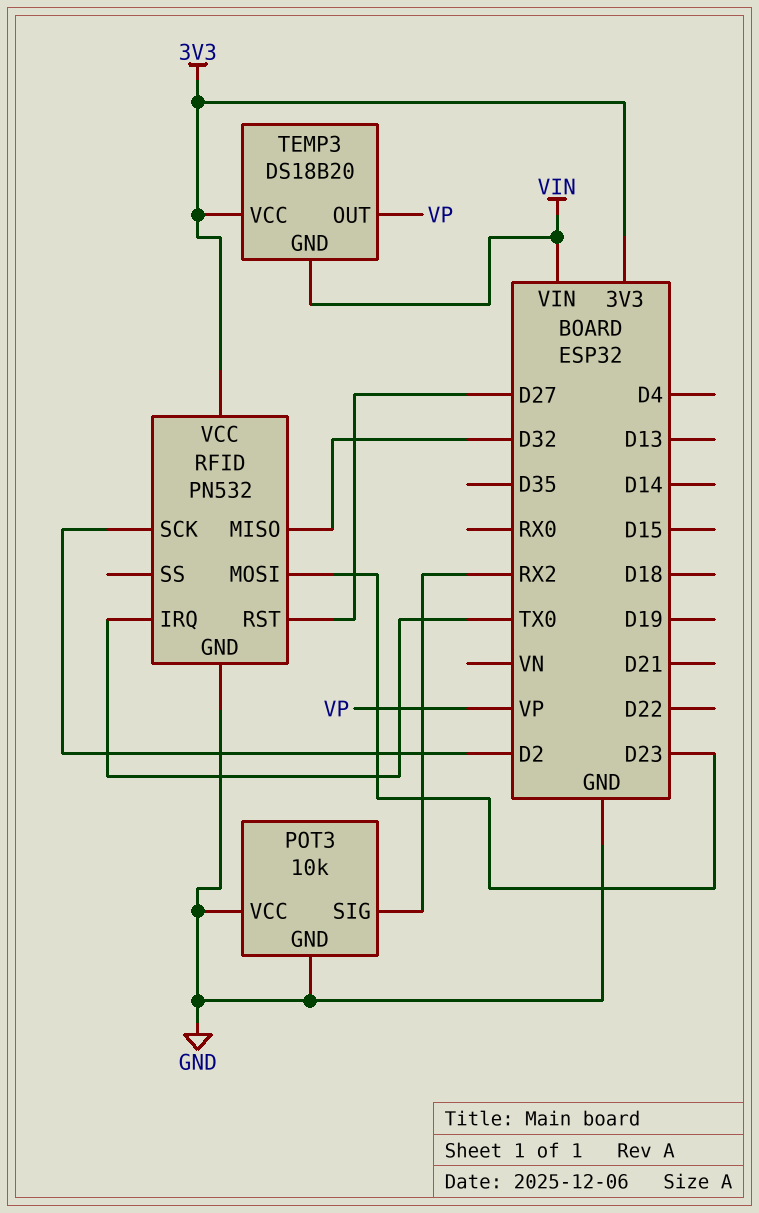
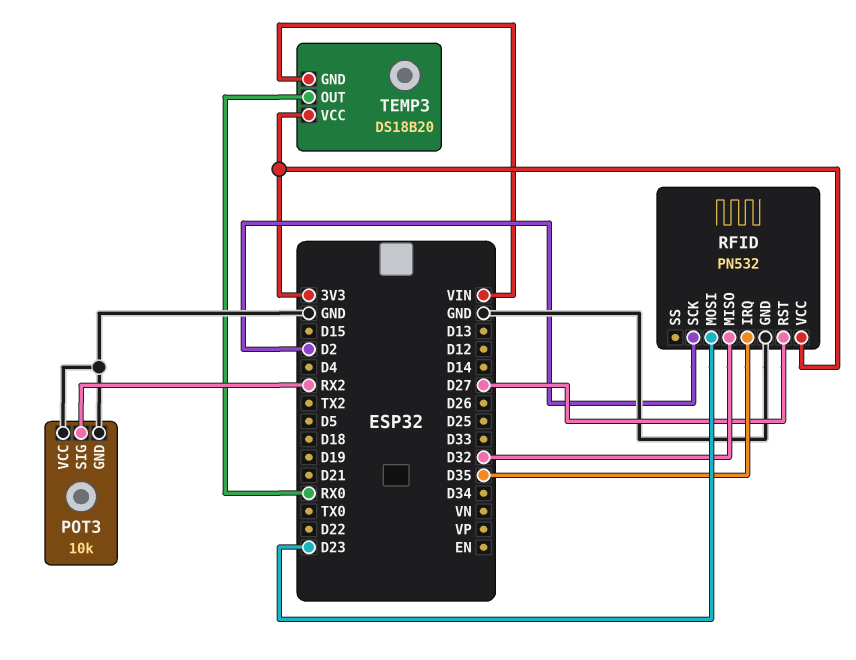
RFID pin IRQ: TX0 -> D35
TEMP3 pin OUT: VP -> RX0

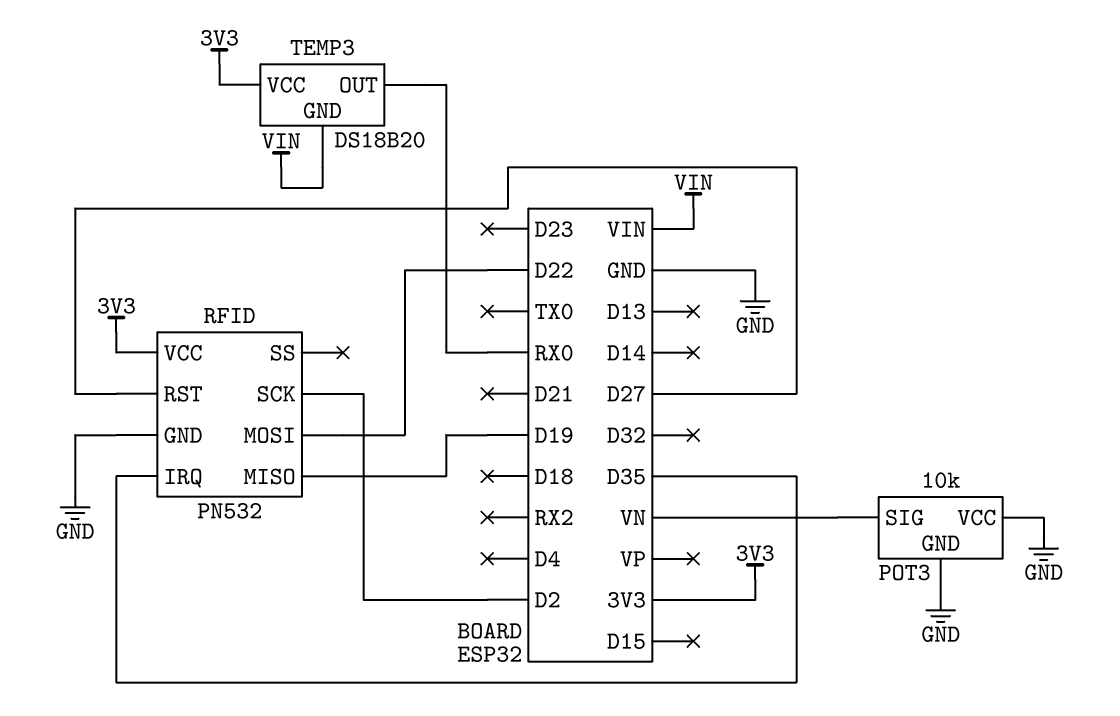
POT3 pin SIG: RX2 -> VN
RFID pin MISO: D32 -> D19
RFID pin MOSI: D23 -> D22

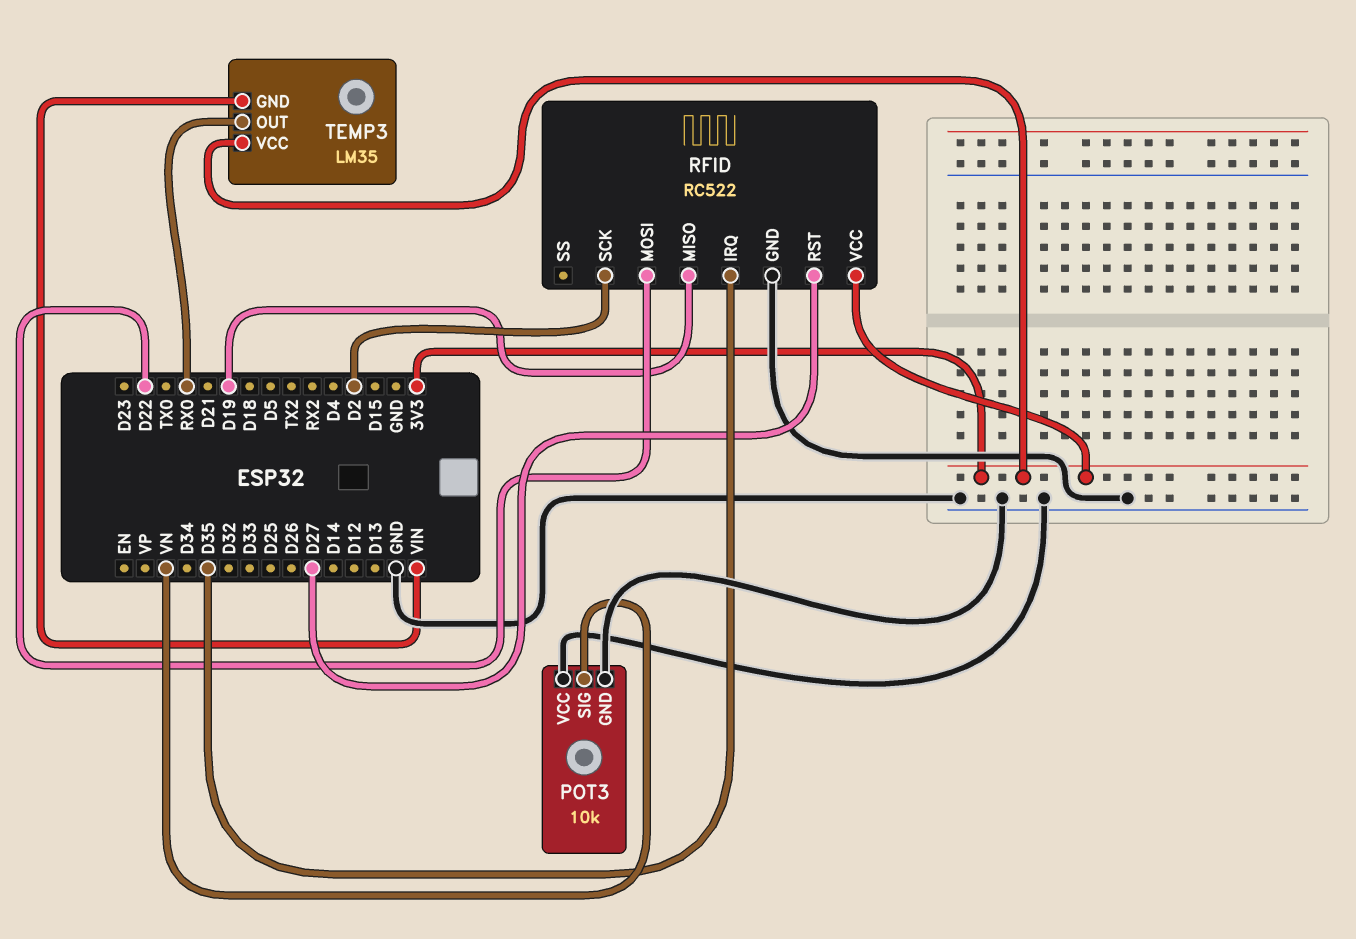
RFID: PN532 -> RC522
TEMP3: DS18B20 -> LM35

